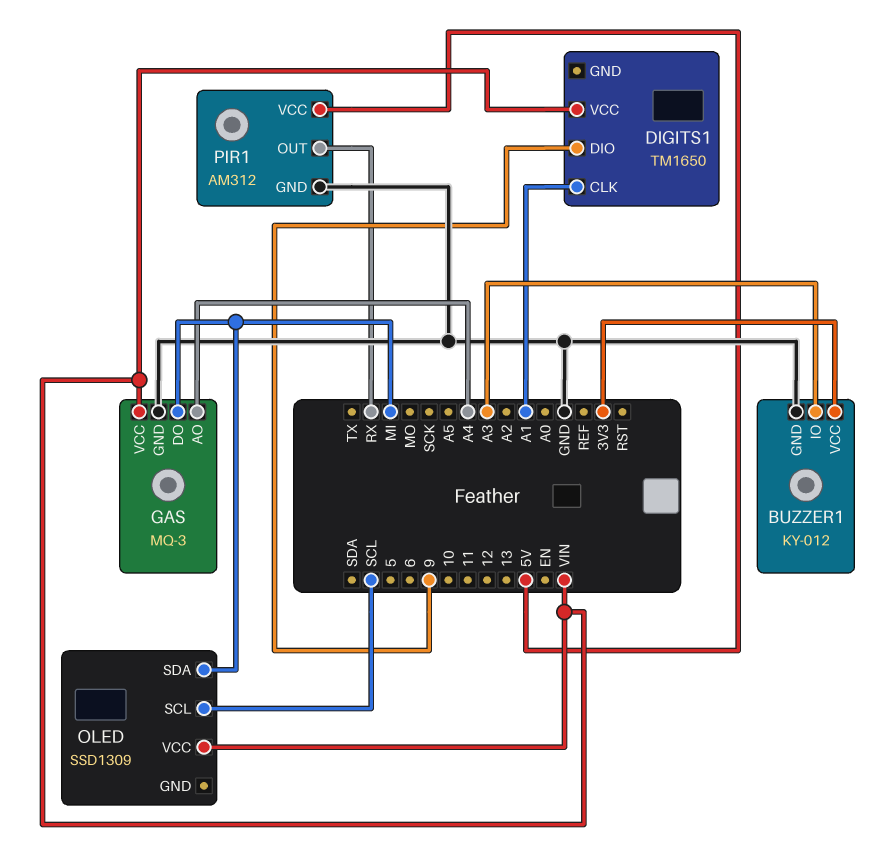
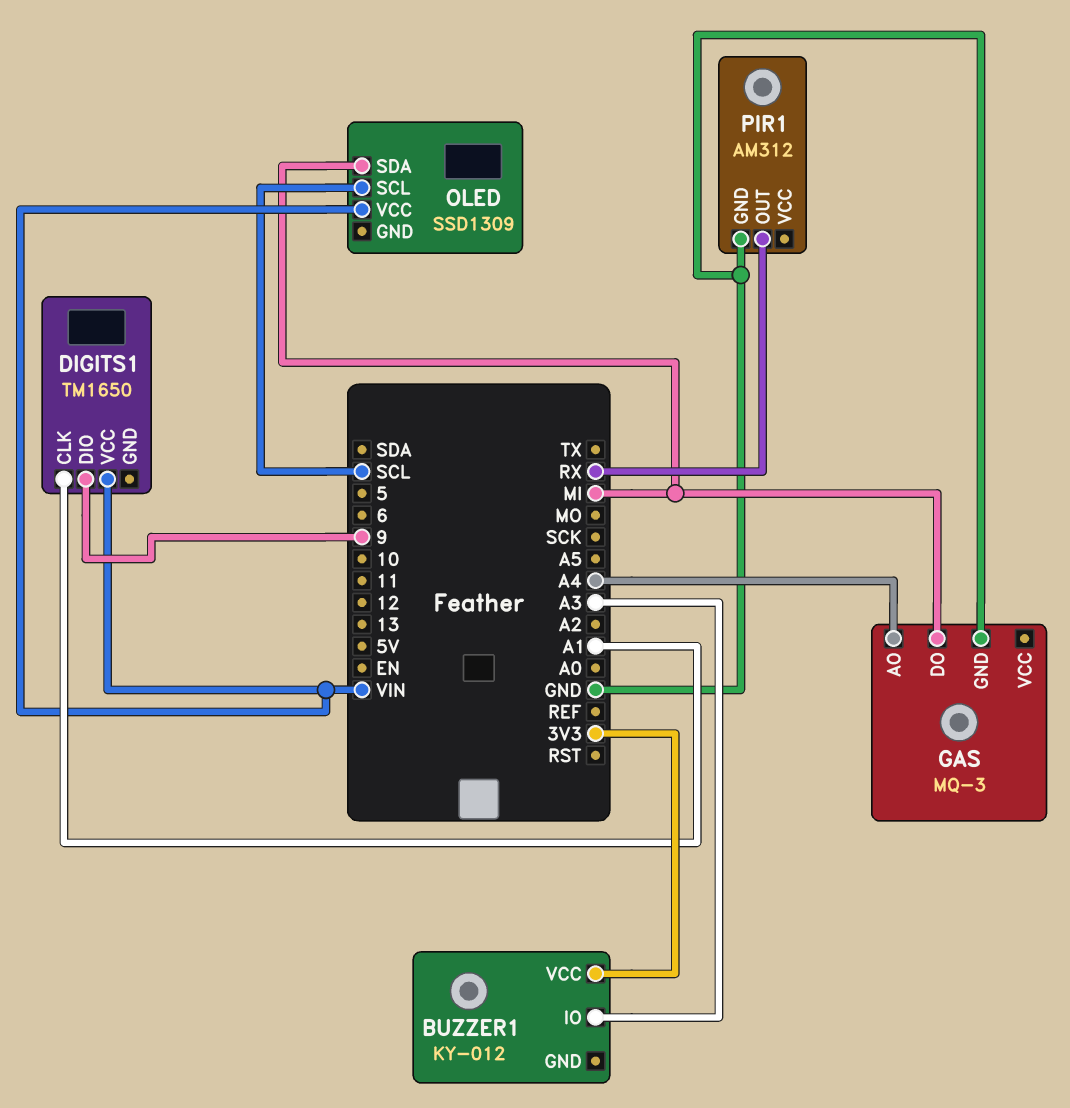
BUZZER1 pin GND: GND -> none
GAS pin VCC: VIN -> none
PIR1 pin VCC: 5V -> none

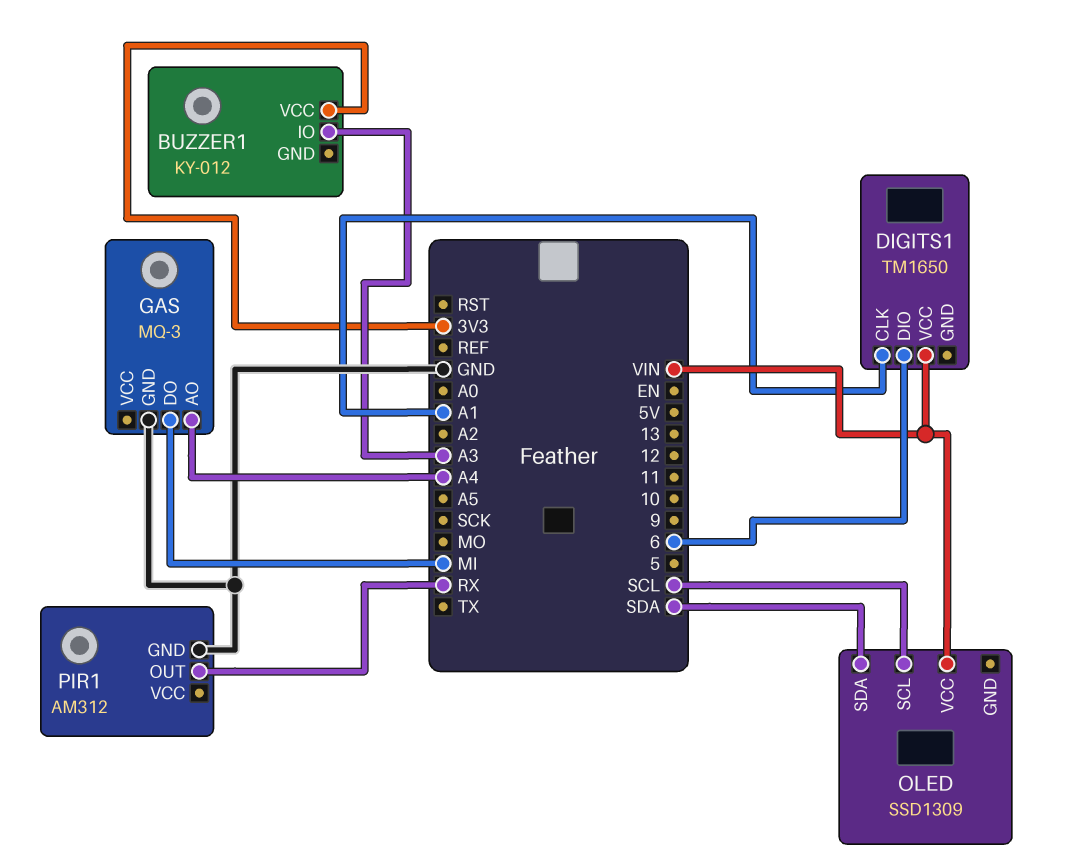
DIGITS1 pin DIO: 9 -> 6
OLED pin SDA: MI -> SDA

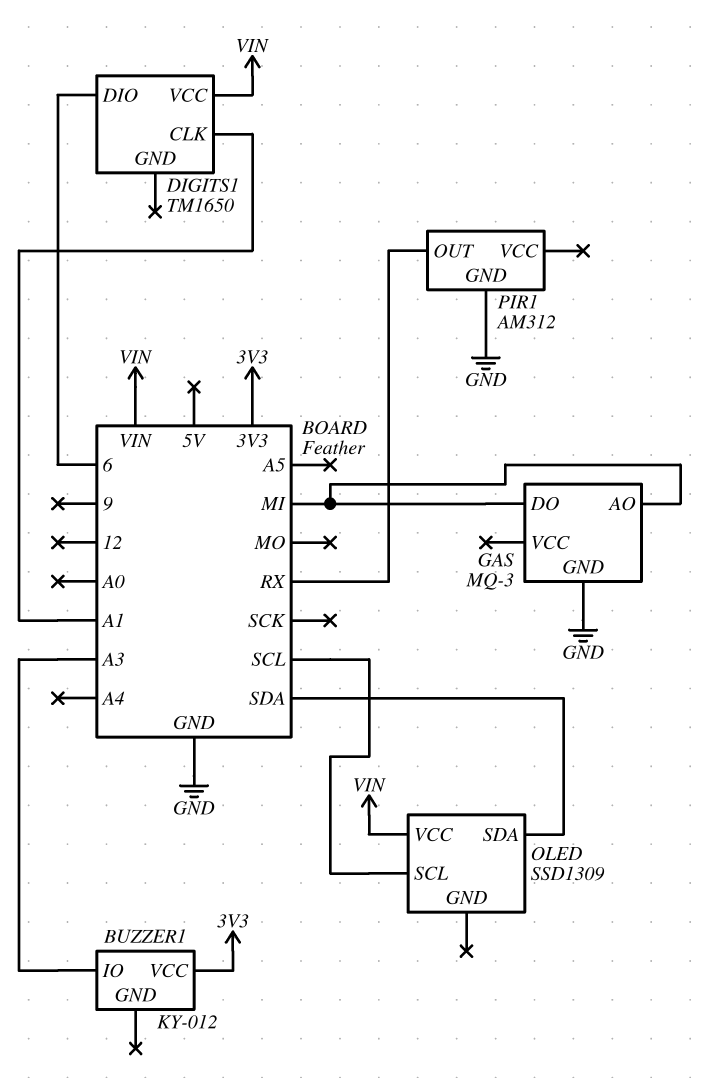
GAS pin AO: A4 -> MI

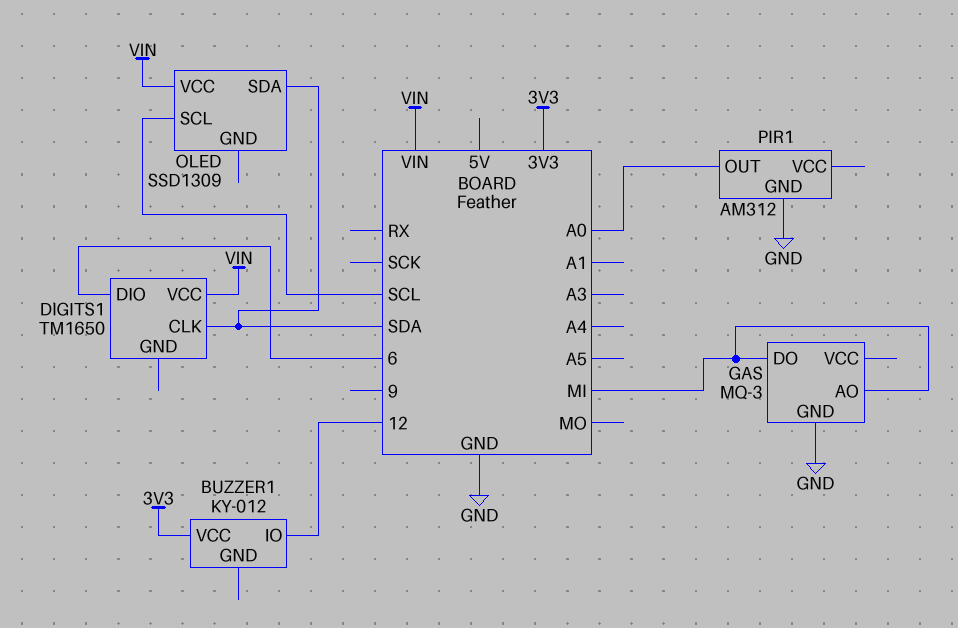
BUZZER1 pin IO: A3 -> 12
DIGITS1 pin CLK: A1 -> SDA
PIR1 pin OUT: RX -> A0

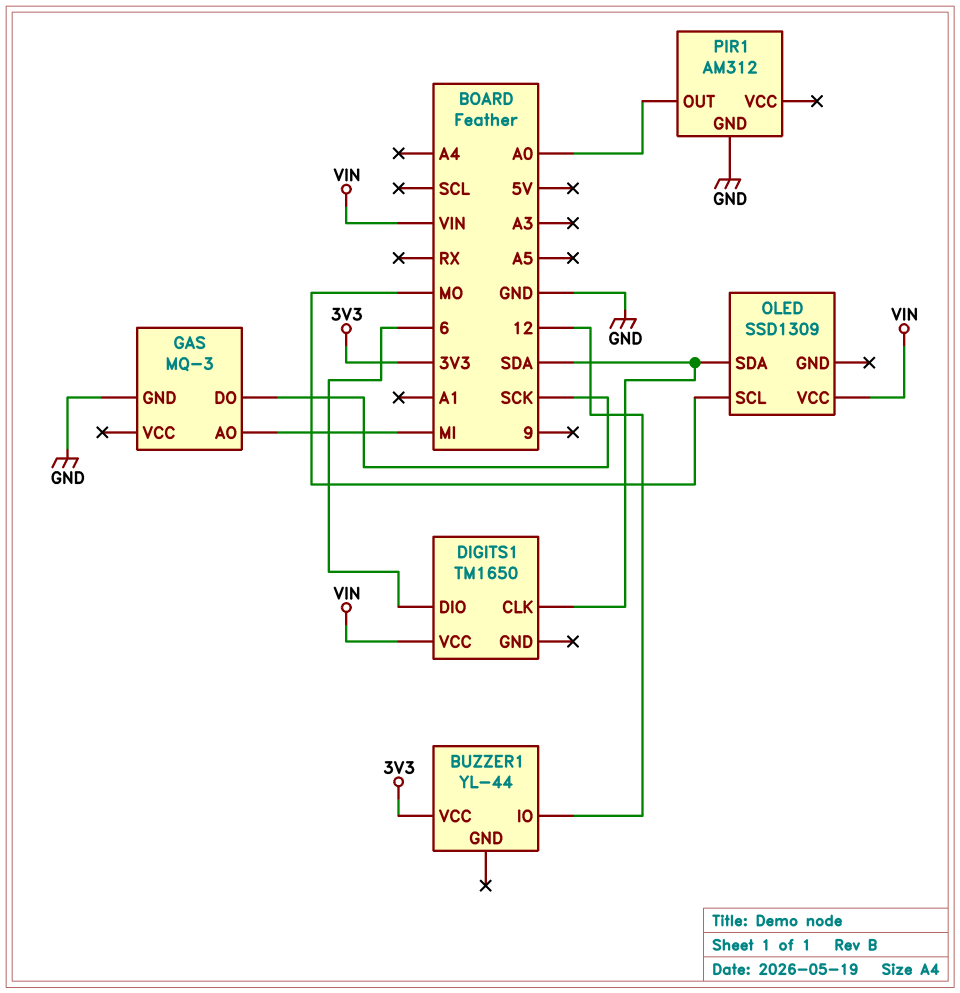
BUZZER1: KY-012 -> YL-44
GAS pin DO: MI -> SCK
OLED pin SCL: SCL -> MO

